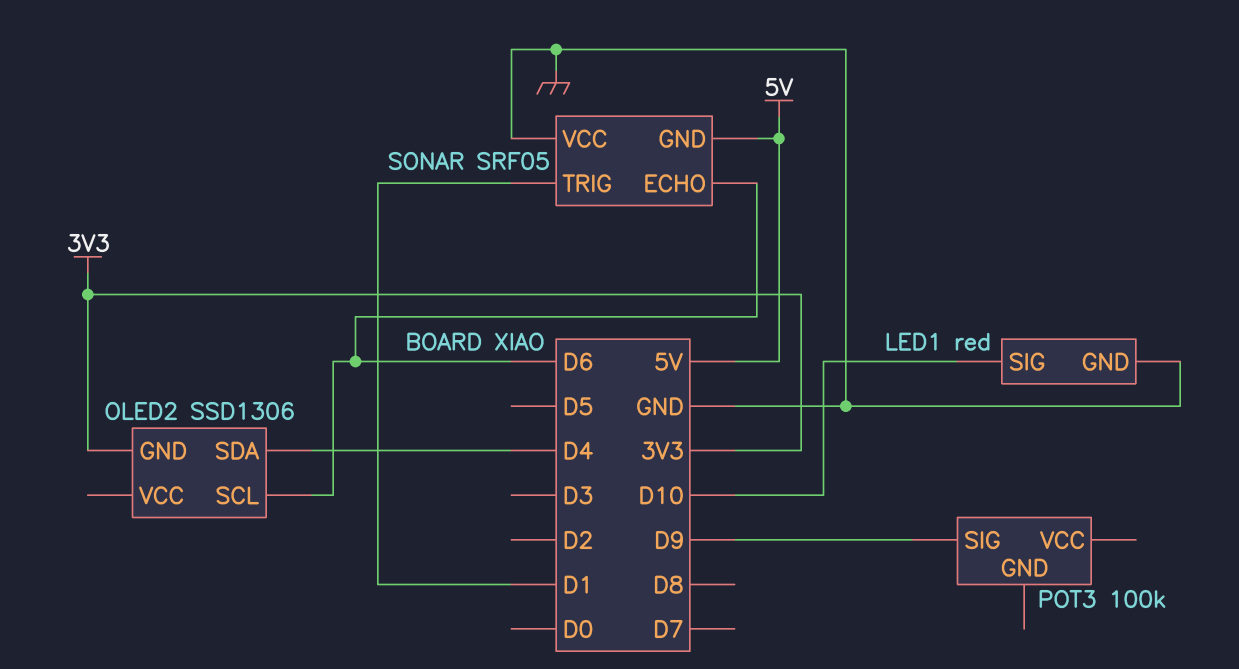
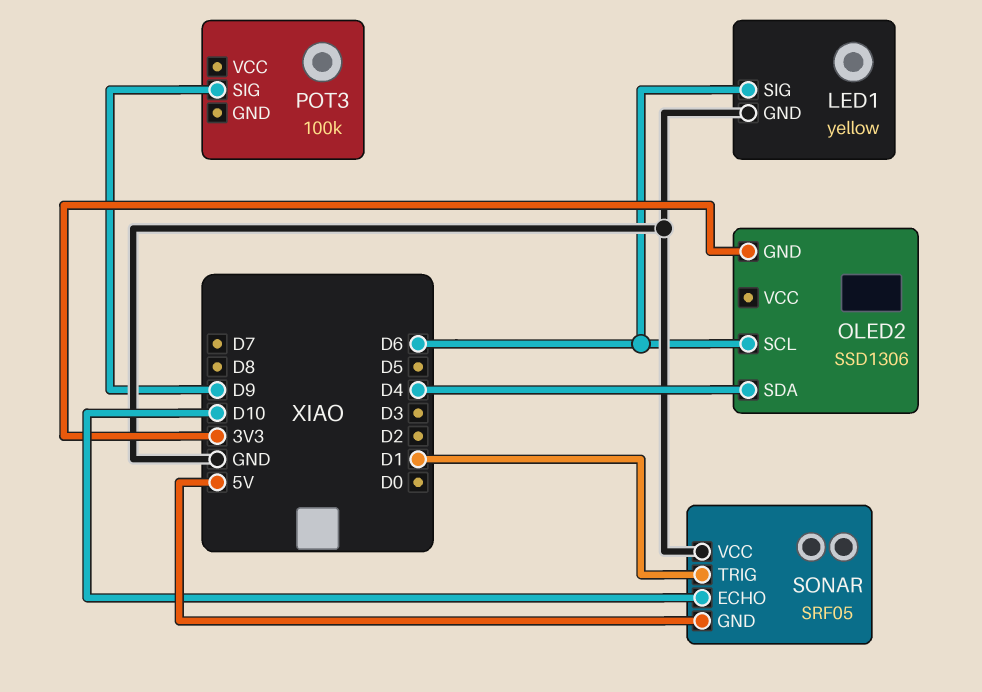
LED1: red -> yellow
LED1 pin SIG: D10 -> D6
SONAR pin ECHO: D6 -> D10

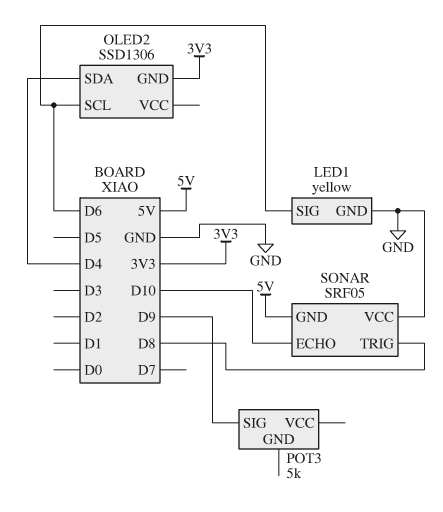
POT3: 100k -> 5k
SONAR pin TRIG: D1 -> D8

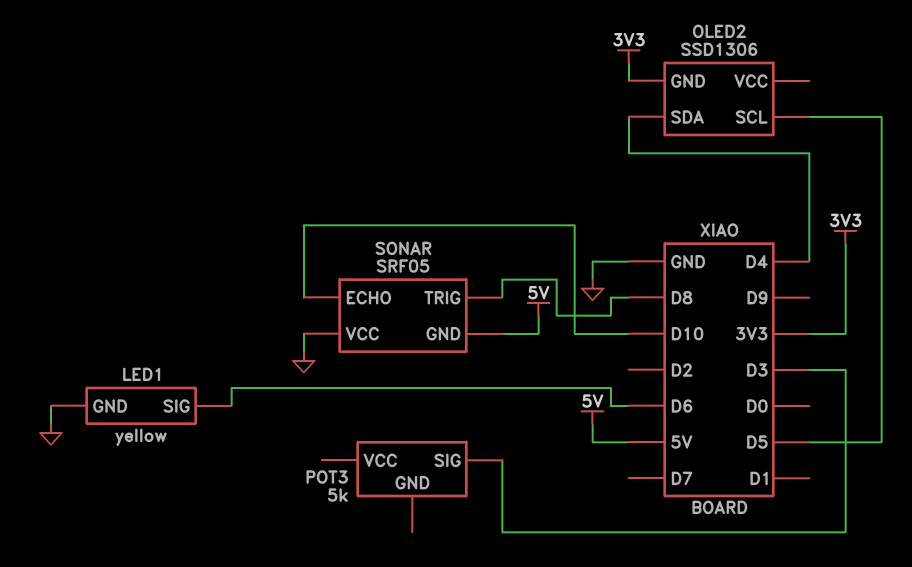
OLED2 pin SCL: D6 -> D5
POT3 pin SIG: D9 -> D3

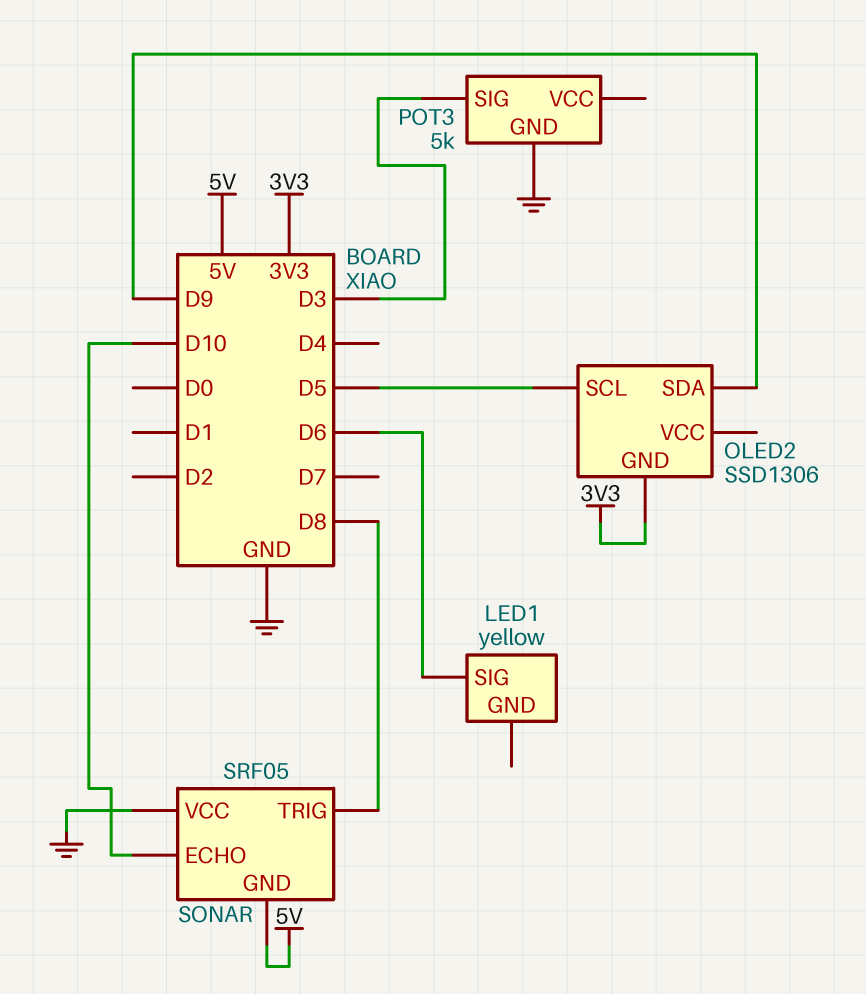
LED1 pin GND: GND -> none
OLED2 pin SDA: D4 -> D9
POT3 pin GND: none -> GND

